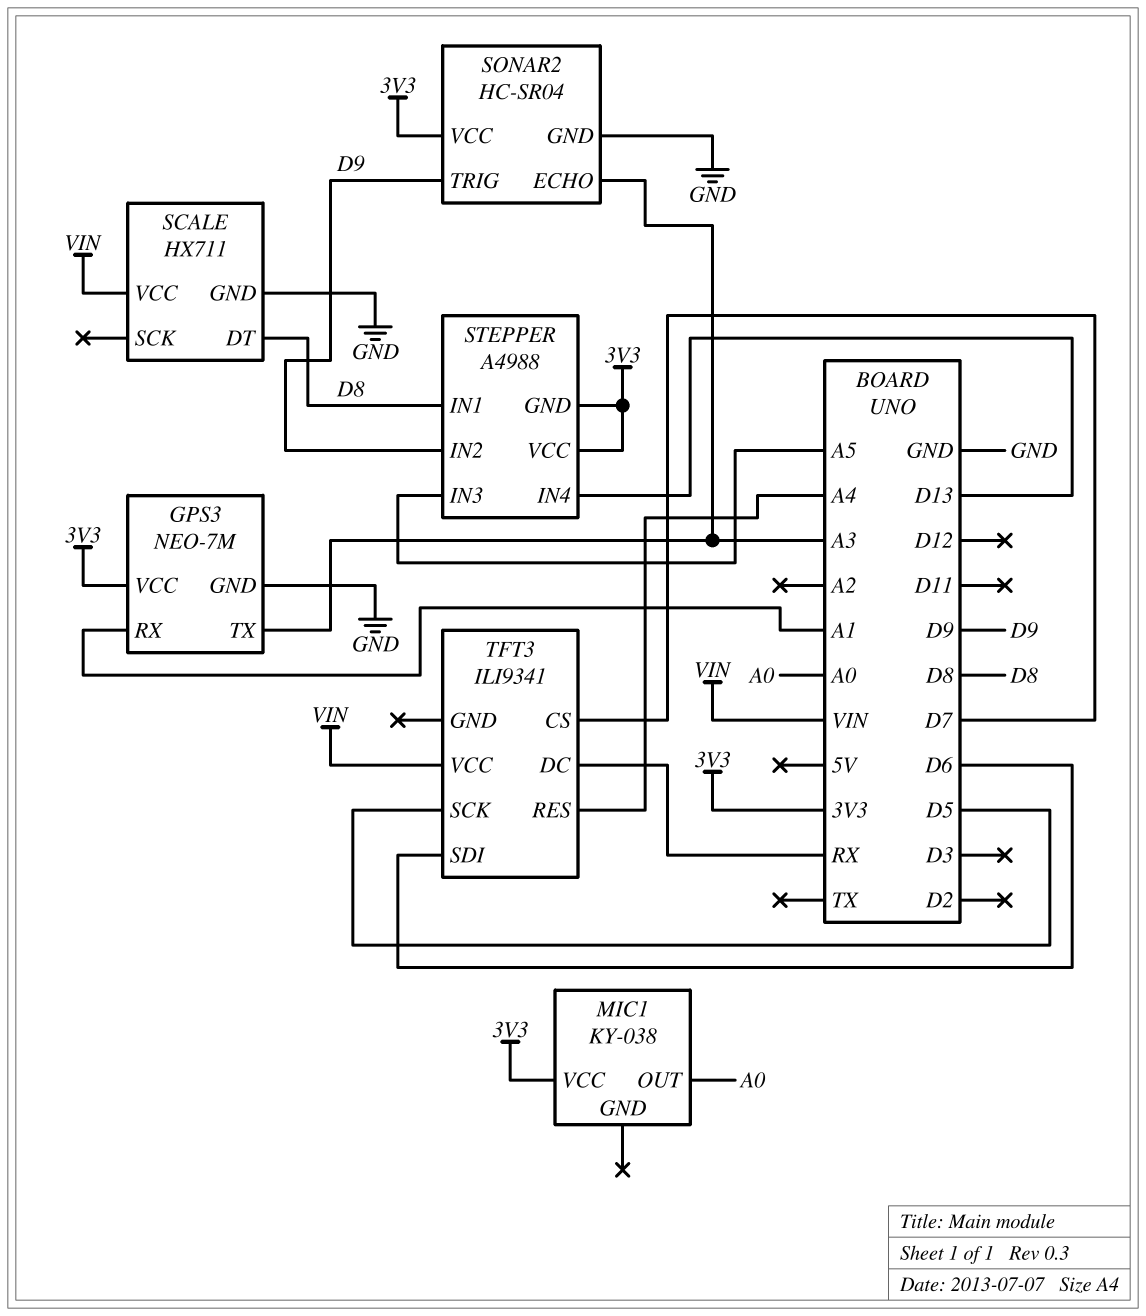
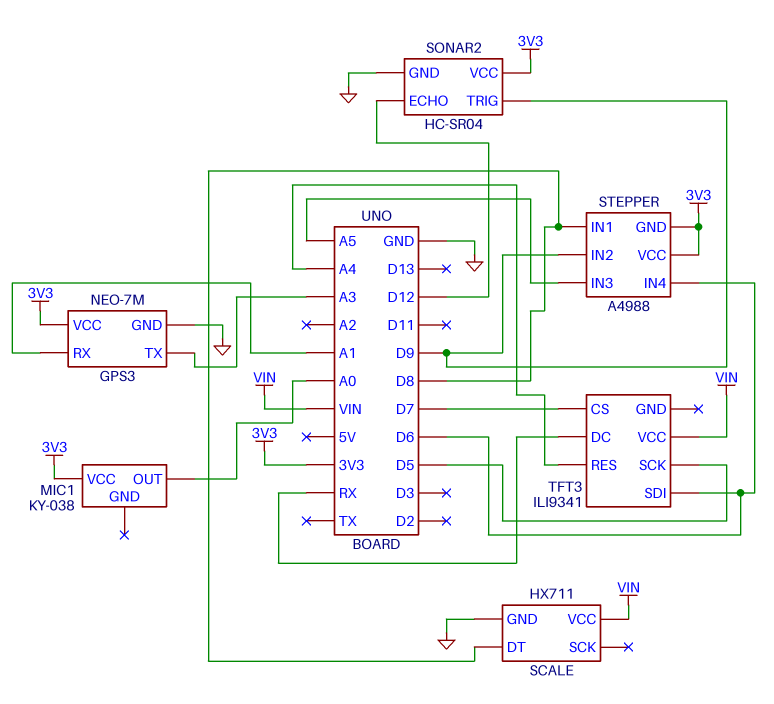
SONAR2 pin ECHO: A3 -> D12
STEPPER pin IN4: D13 -> D6

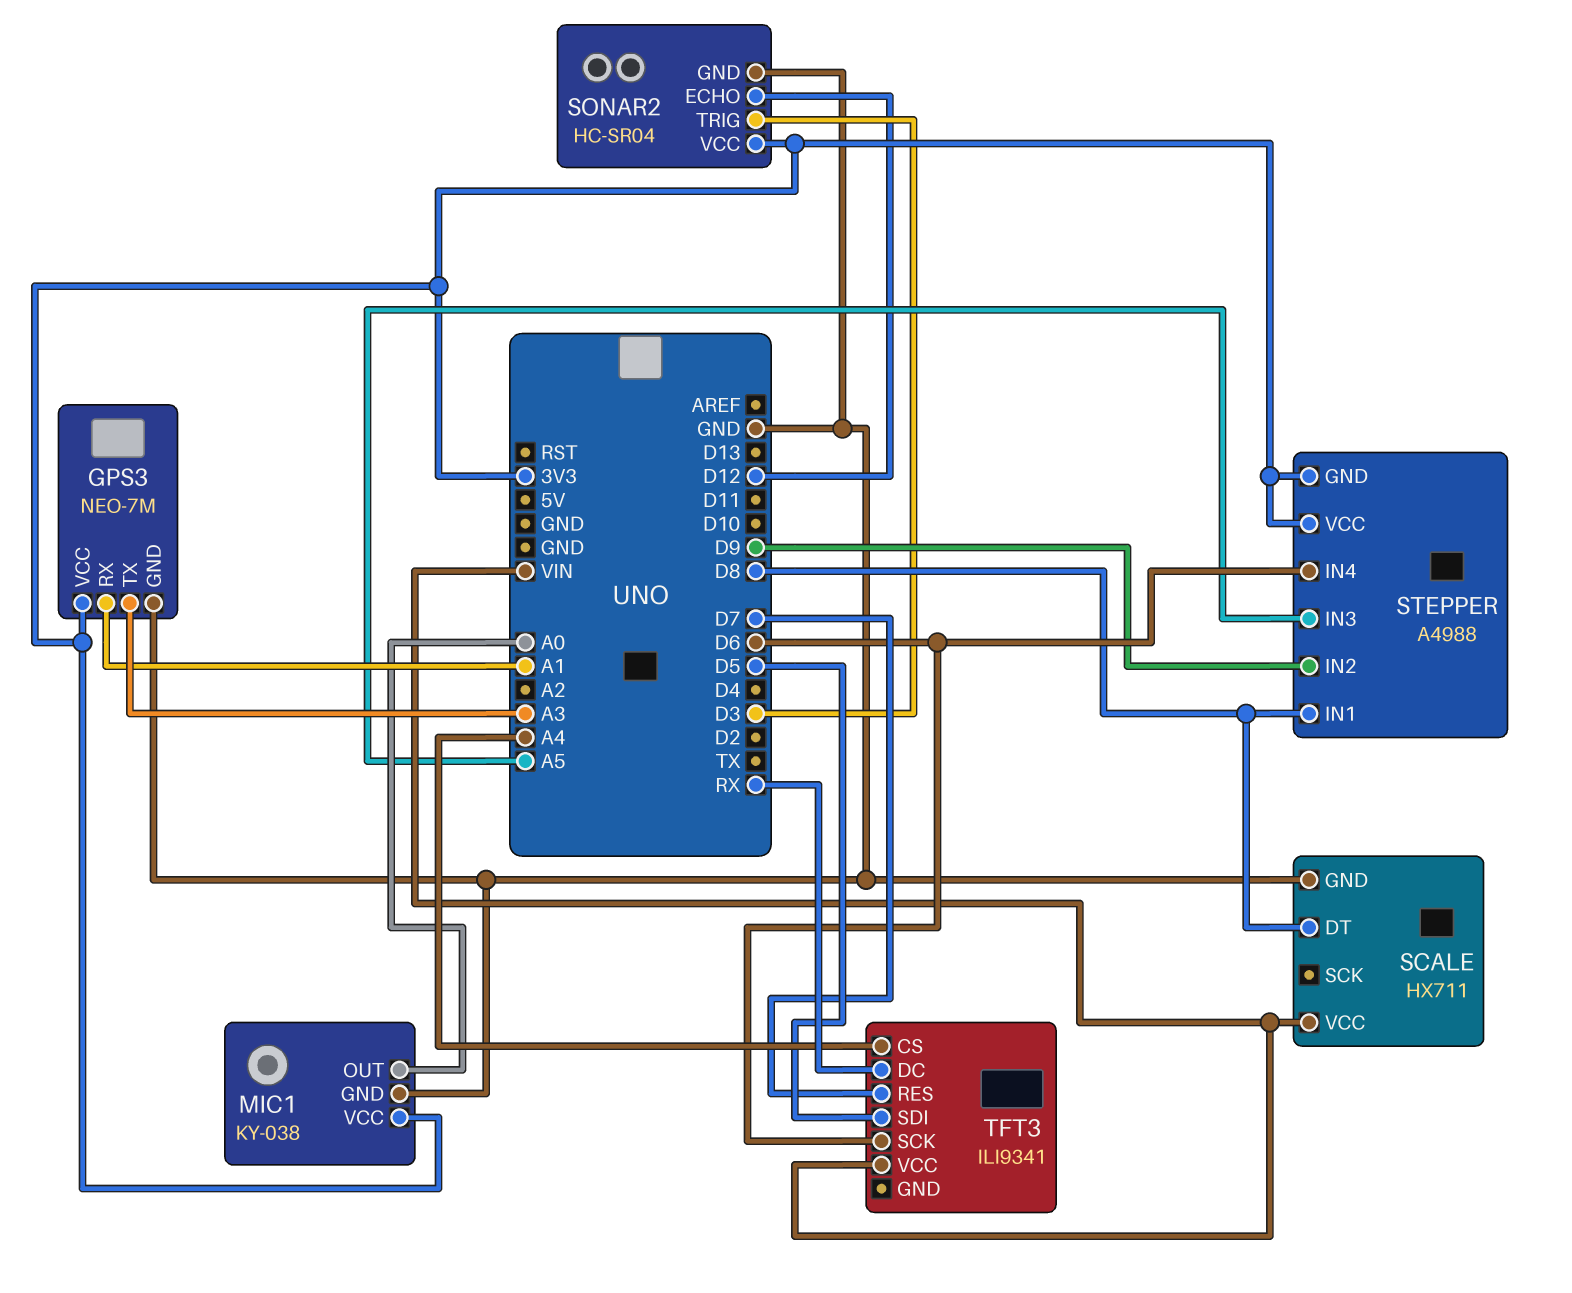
MIC1 pin GND: none -> GND
SONAR2 pin TRIG: D9 -> D3
TFT3 pin CS: D7 -> A4
TFT3 pin RES: A4 -> D7
TFT3 pin SCK: D5 -> D6
TFT3 pin SDI: D6 -> D5

